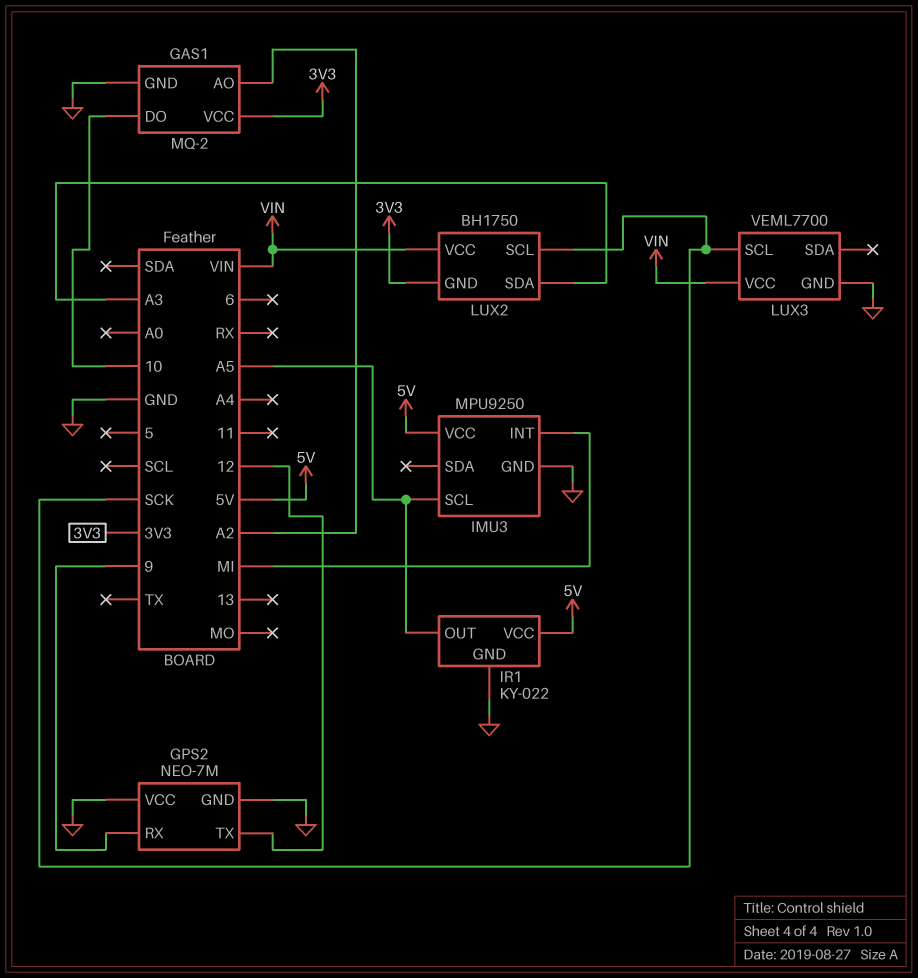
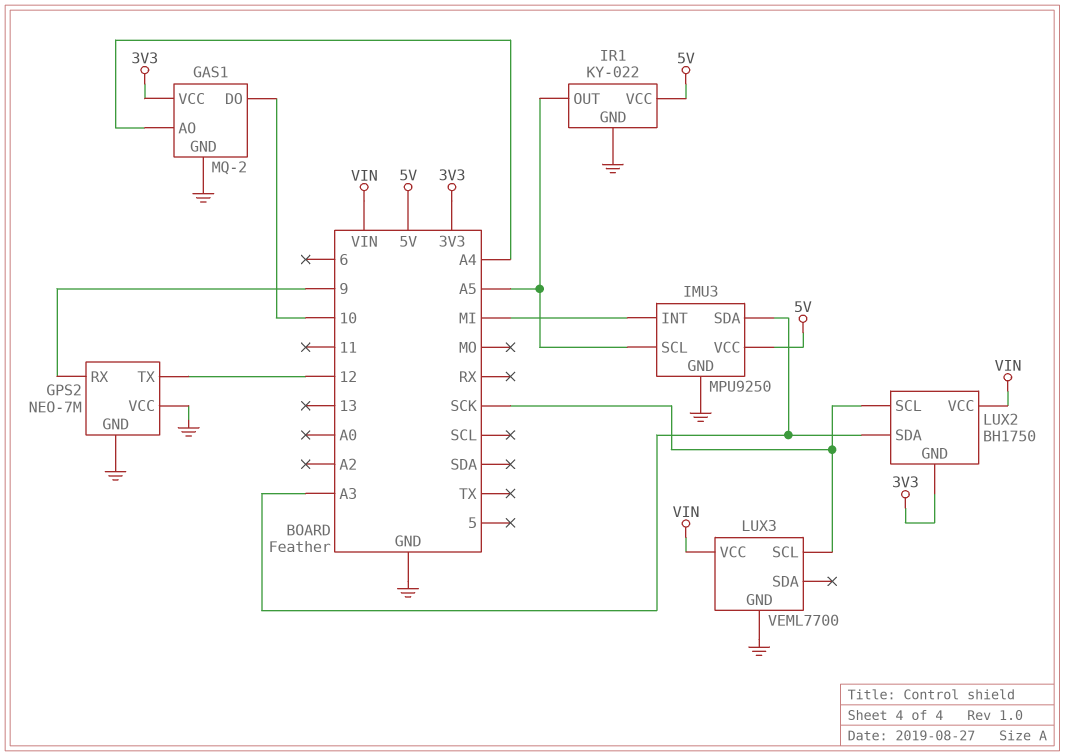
GAS1 pin AO: A2 -> A4
IMU3 pin SDA: none -> A3

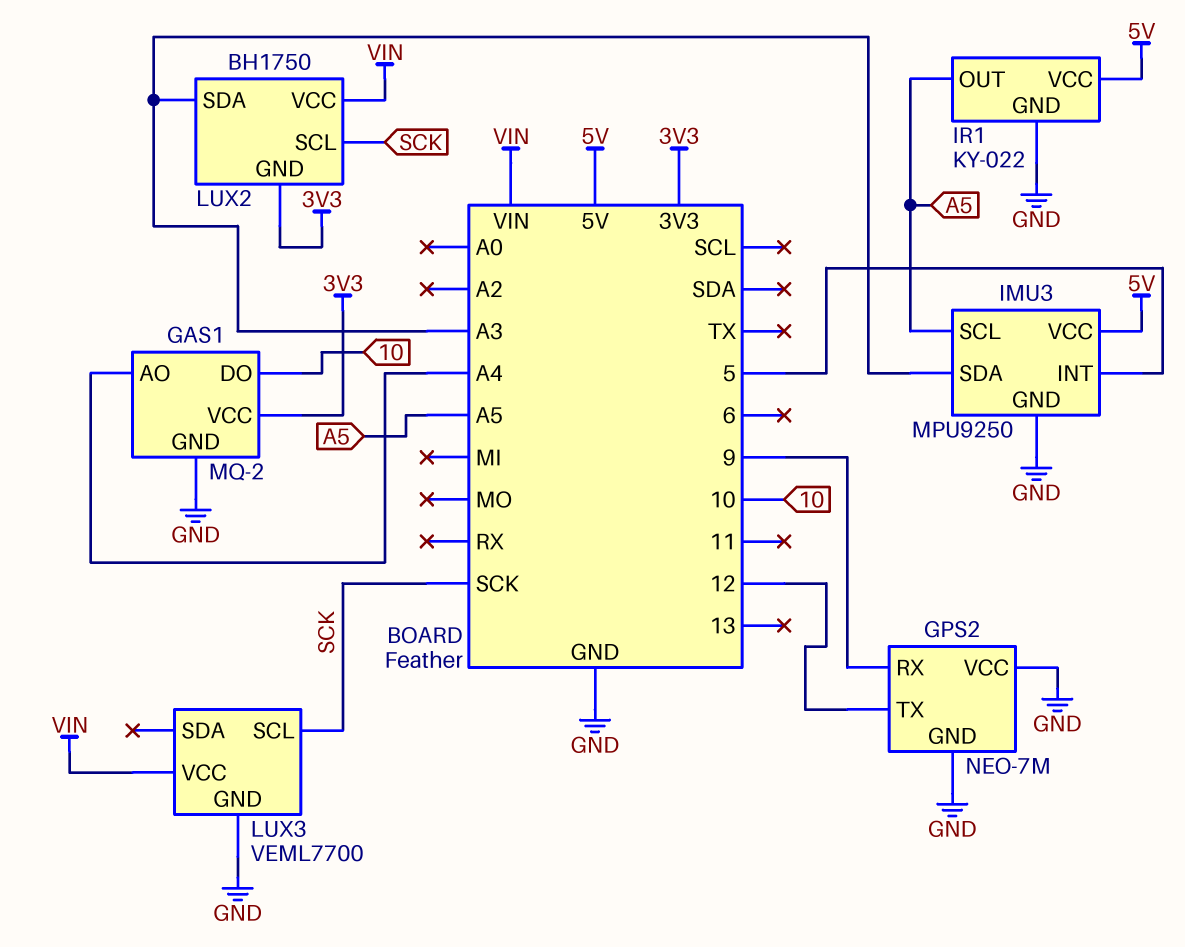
IMU3 pin INT: MI -> 5

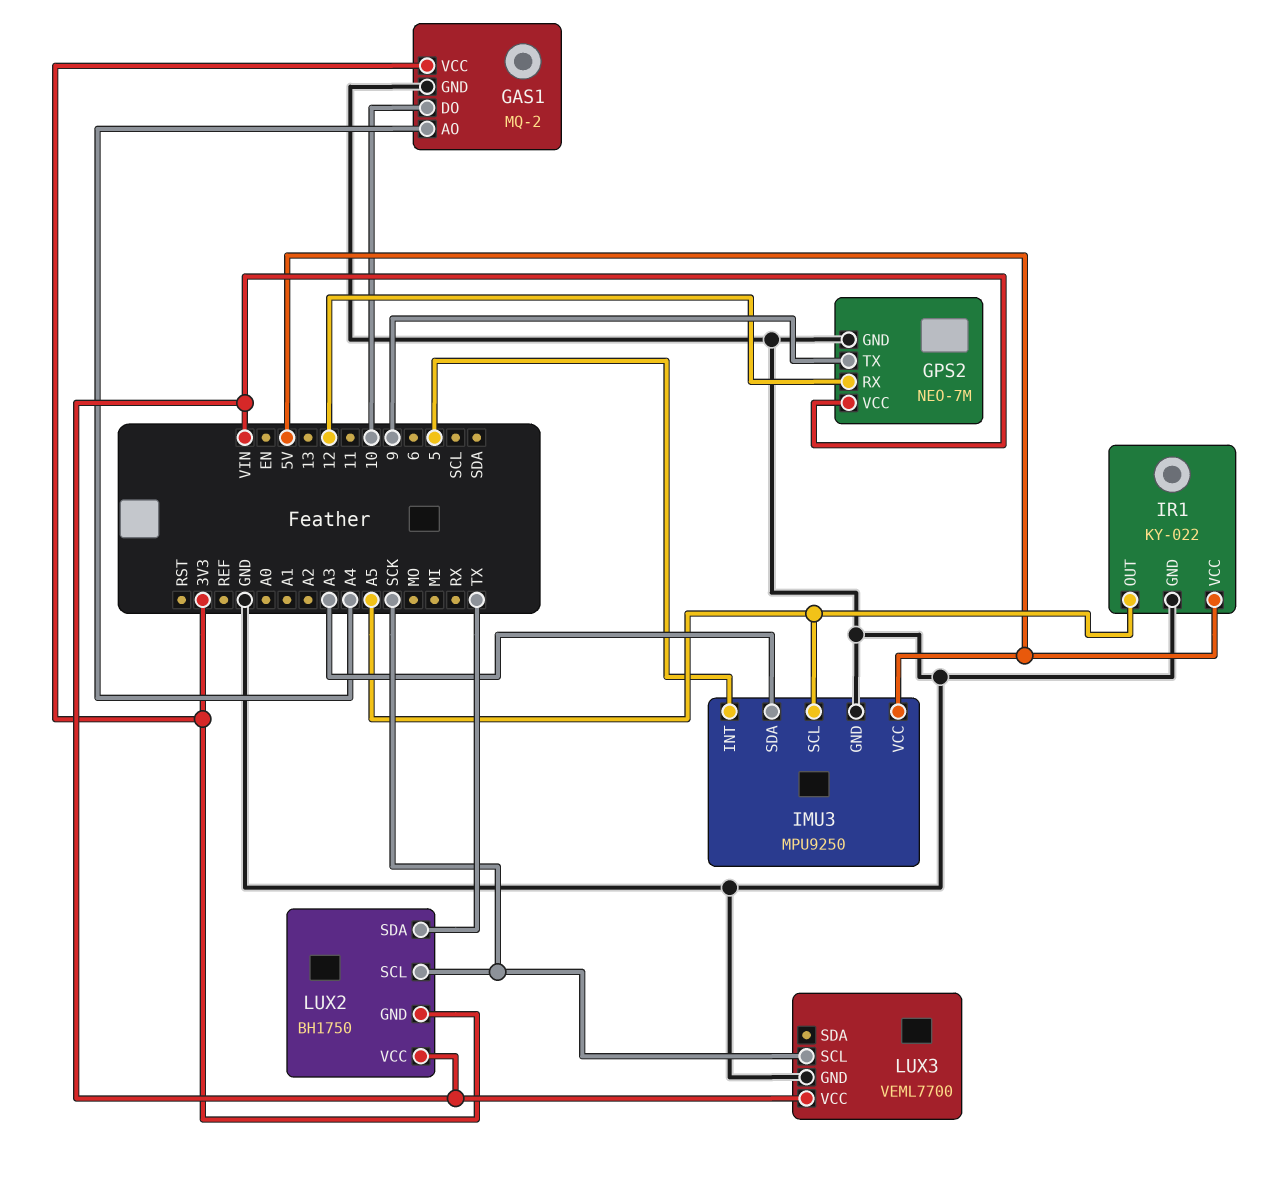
GPS2 pin RX: 9 -> 12
GPS2 pin TX: 12 -> 9
GPS2 pin VCC: GND -> VIN
LUX2 pin SDA: A3 -> TX

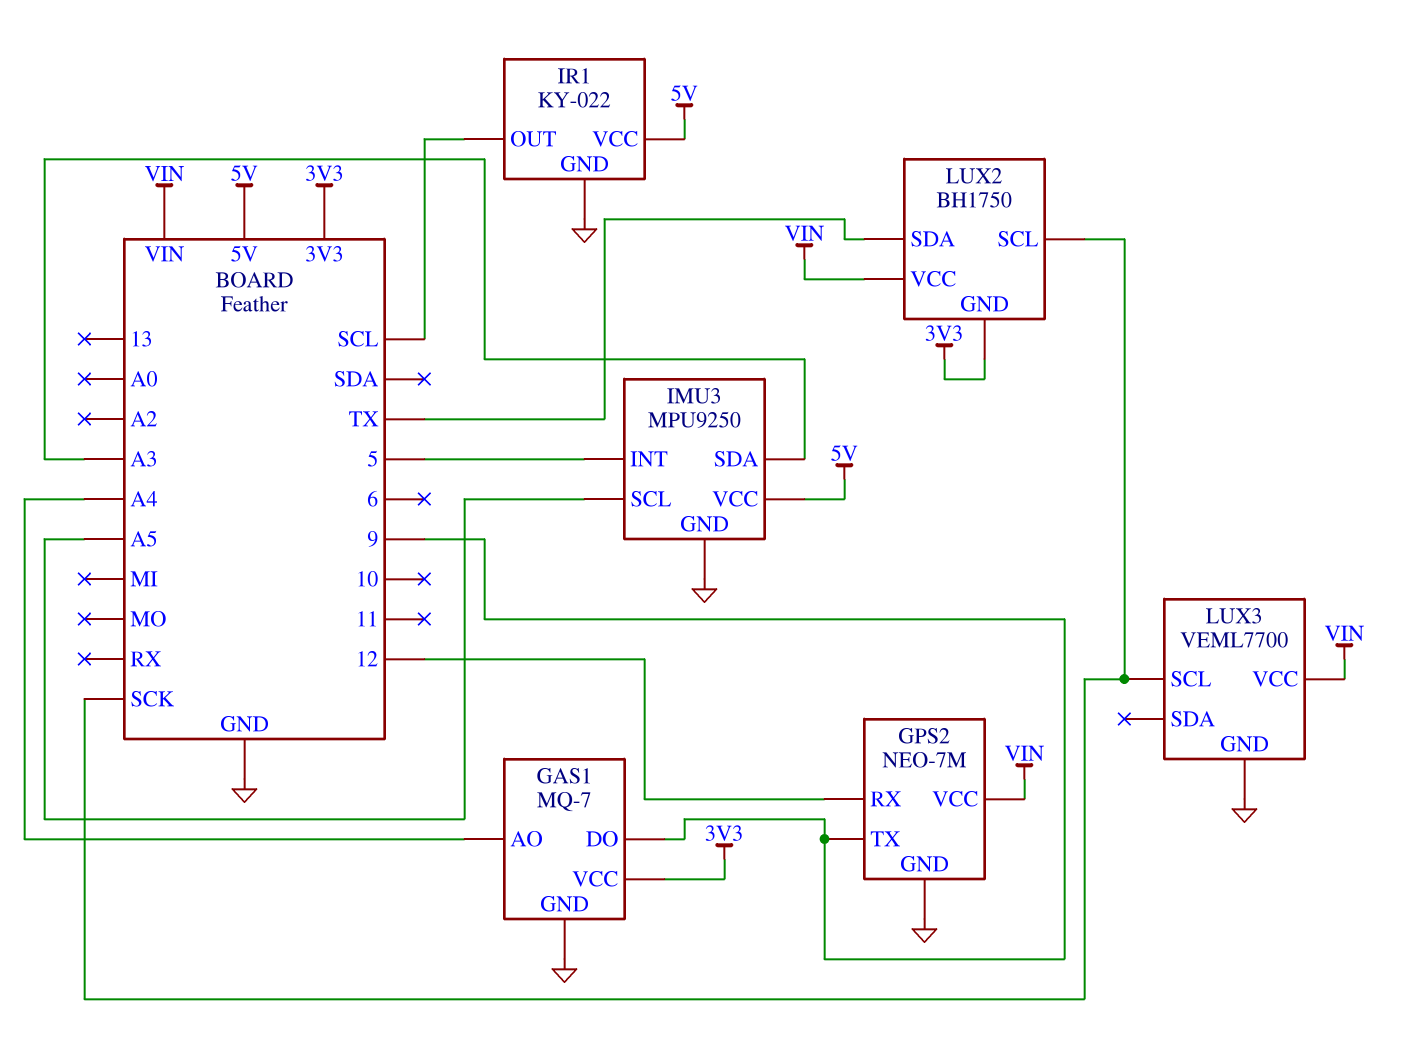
GAS1: MQ-2 -> MQ-7
GAS1 pin DO: 10 -> 9
IR1 pin OUT: A5 -> SCL

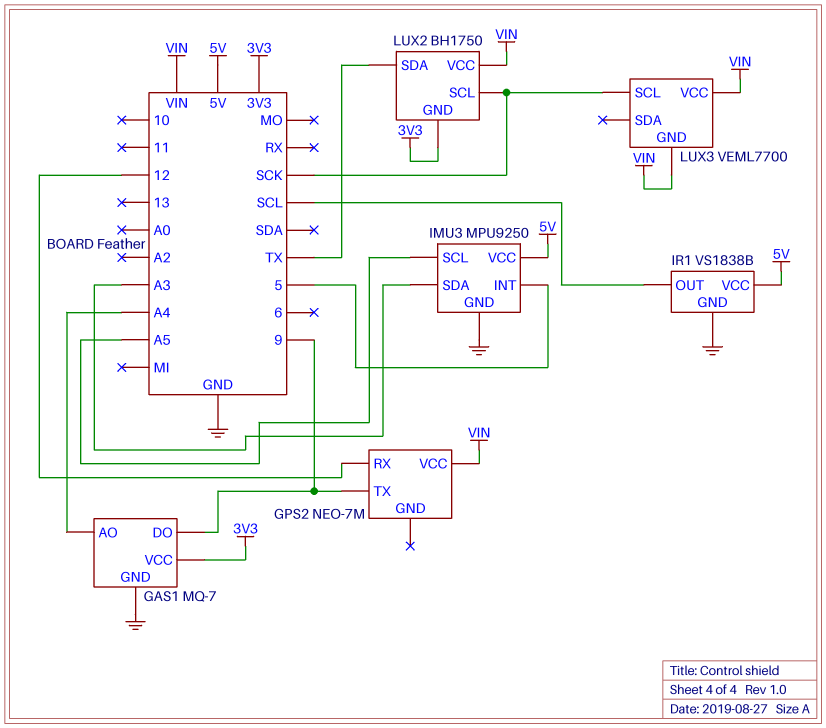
GPS2 pin GND: GND -> none
IR1: KY-022 -> VS1838B
LUX3 pin GND: GND -> VIN

